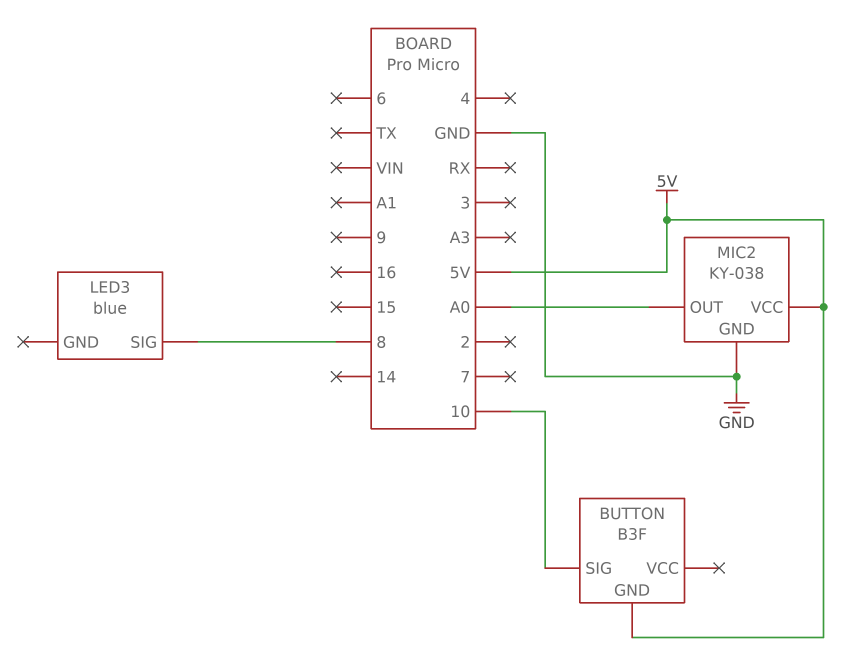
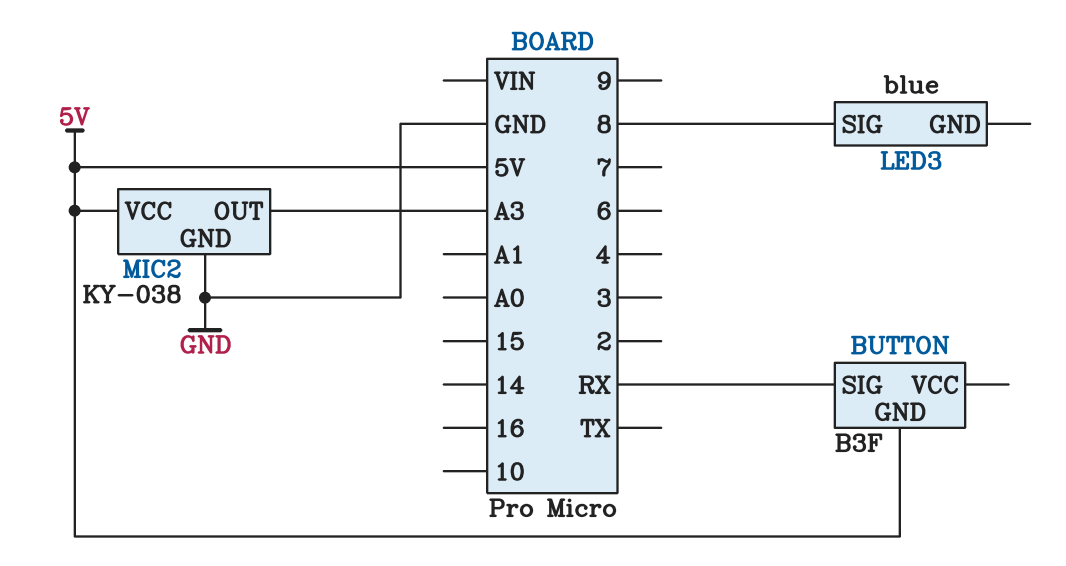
BUTTON pin SIG: 10 -> RX
MIC2 pin OUT: A0 -> A3

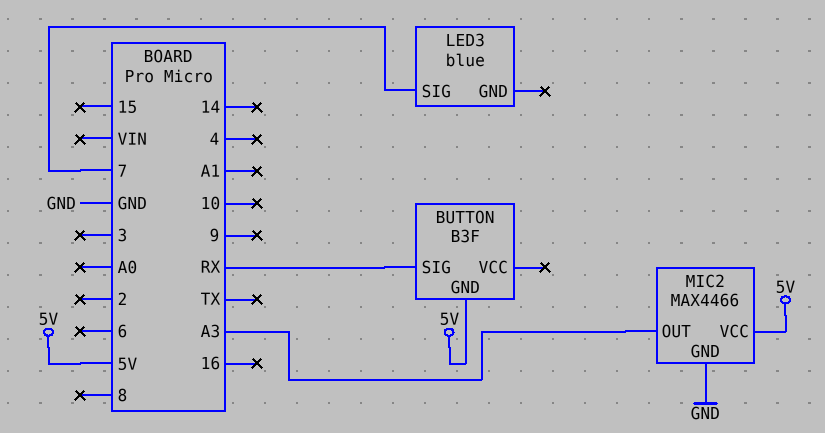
LED3 pin SIG: 8 -> 7
MIC2: KY-038 -> MAX4466

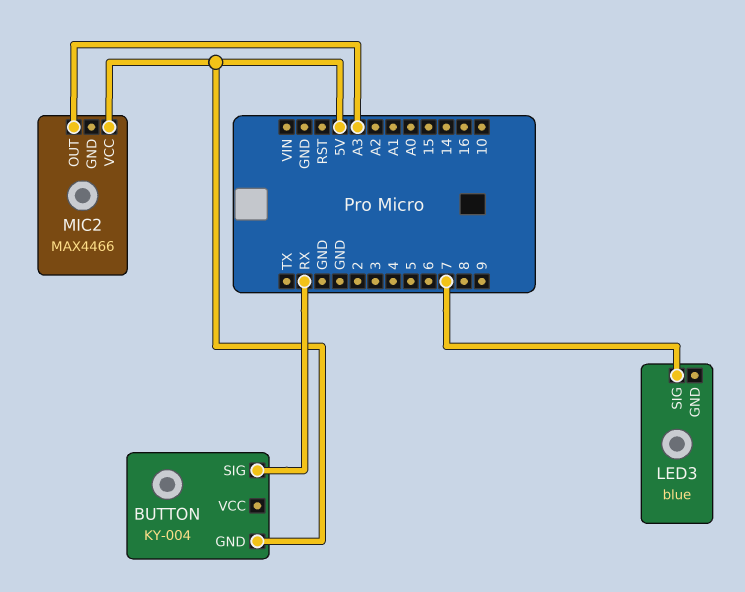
BUTTON: B3F -> KY-004
MIC2 pin GND: GND -> none

